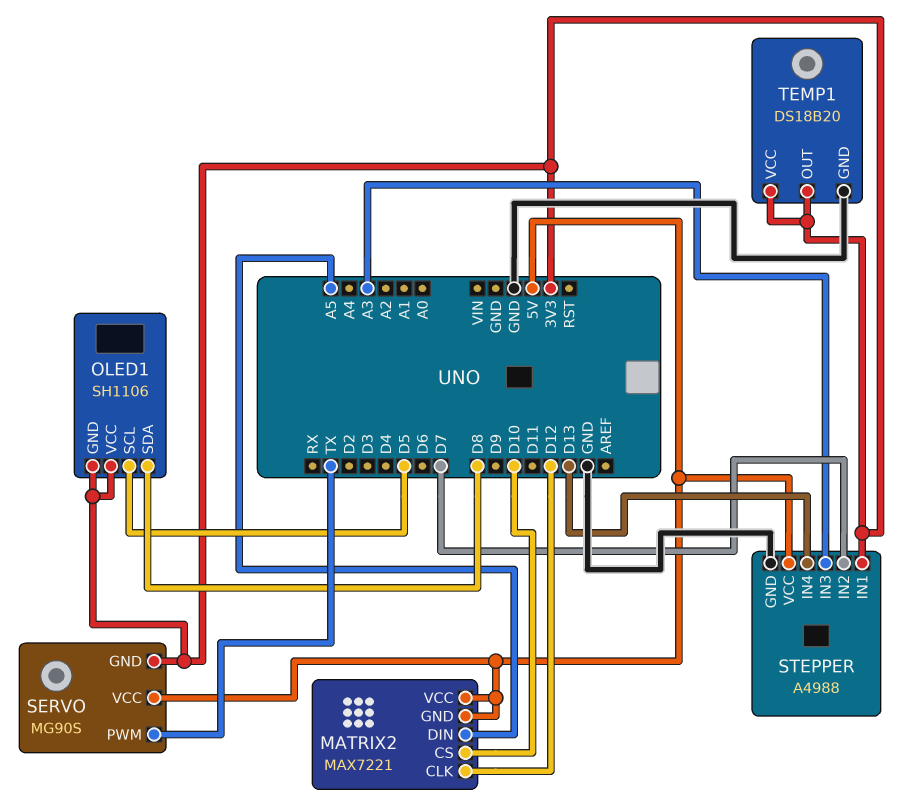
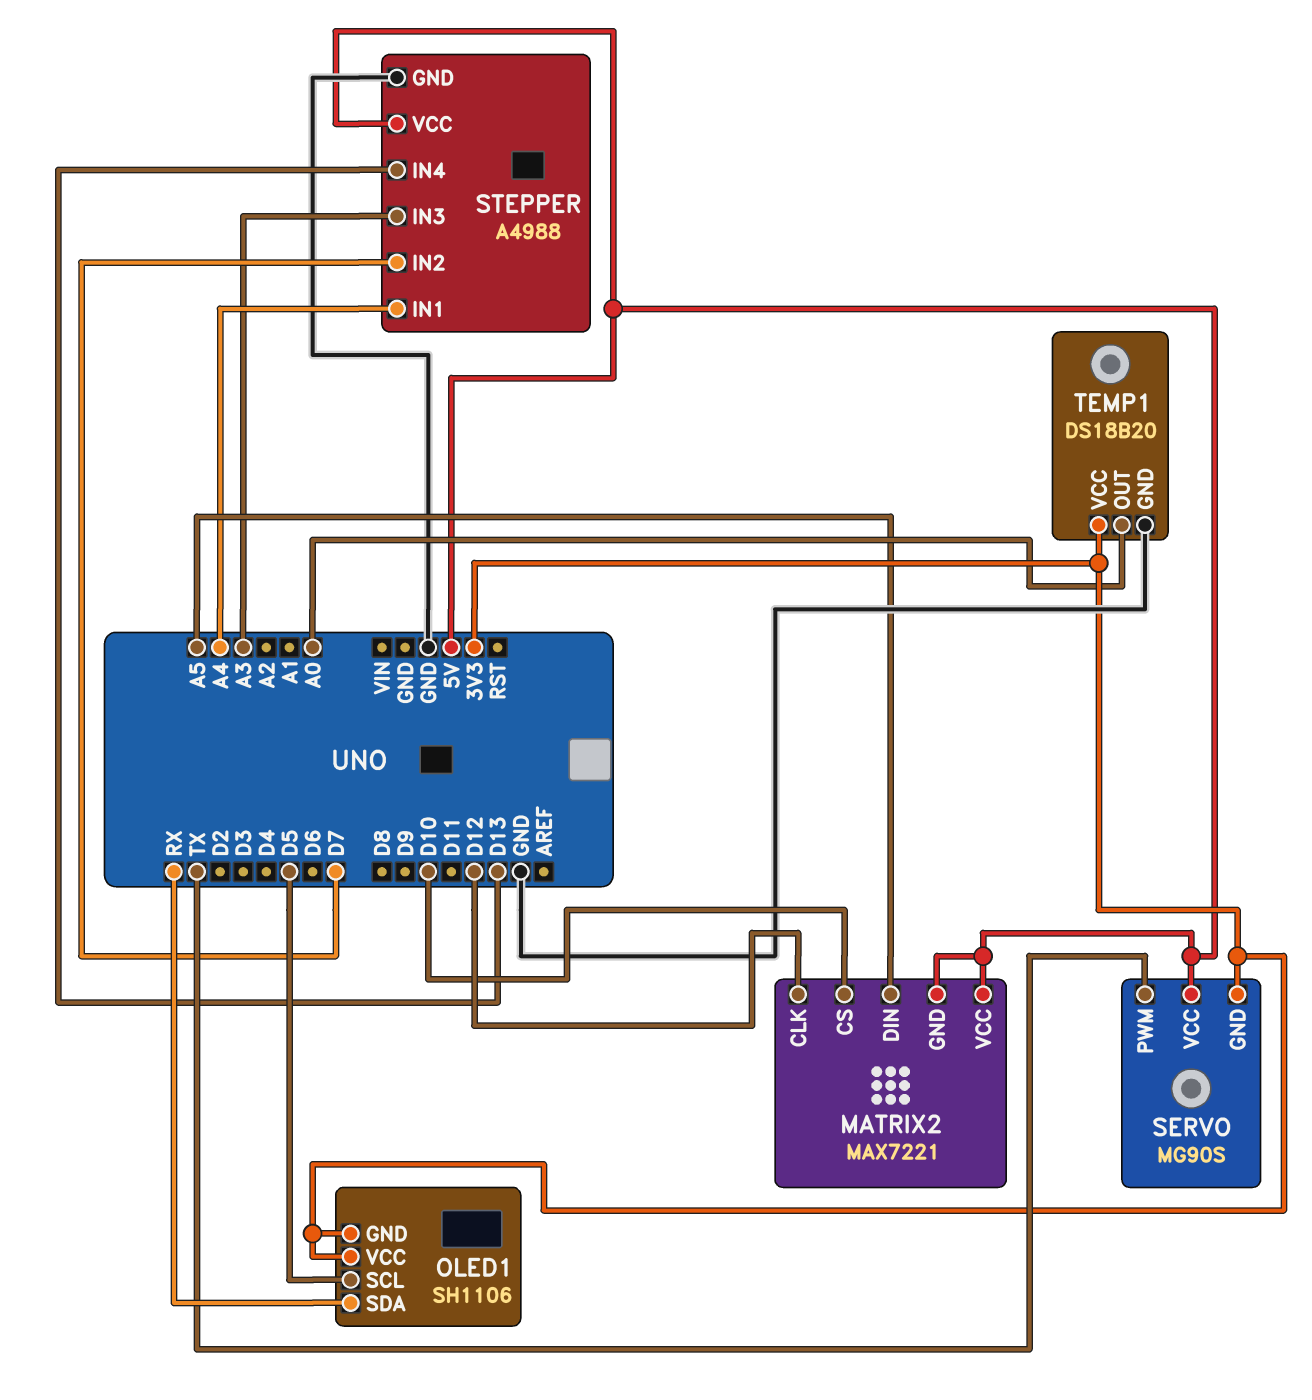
OLED1 pin SDA: D8 -> RX
STEPPER pin IN1: 3V3 -> A4
TEMP1 pin OUT: 3V3 -> A0

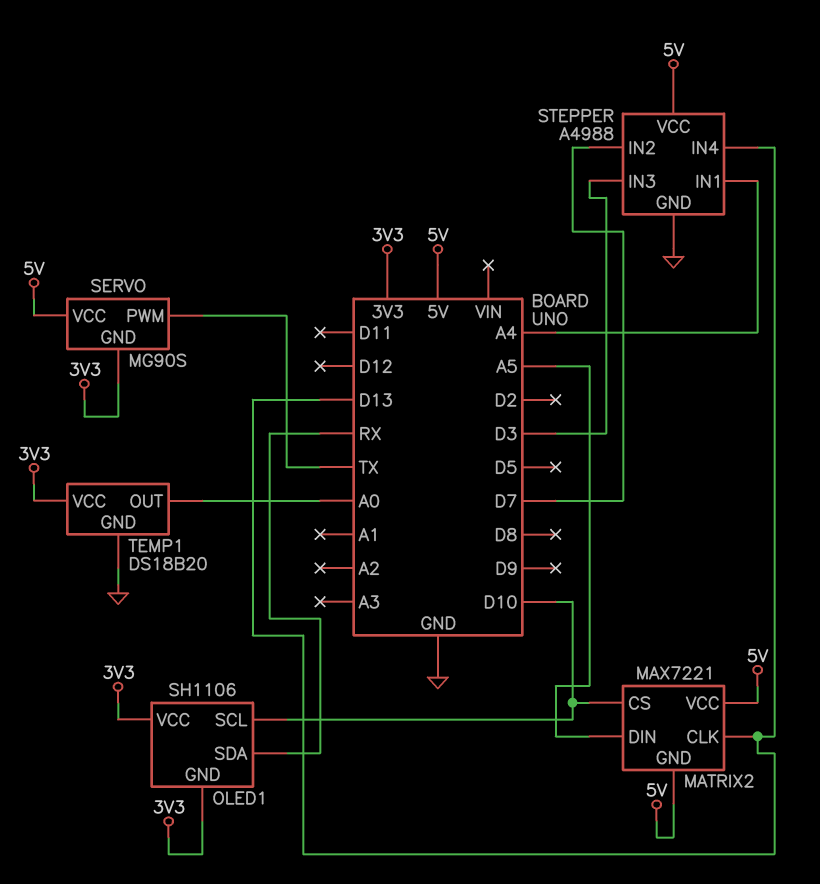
MATRIX2 pin CLK: D12 -> D13
OLED1 pin SCL: D5 -> D10
STEPPER pin IN3: A3 -> D3

